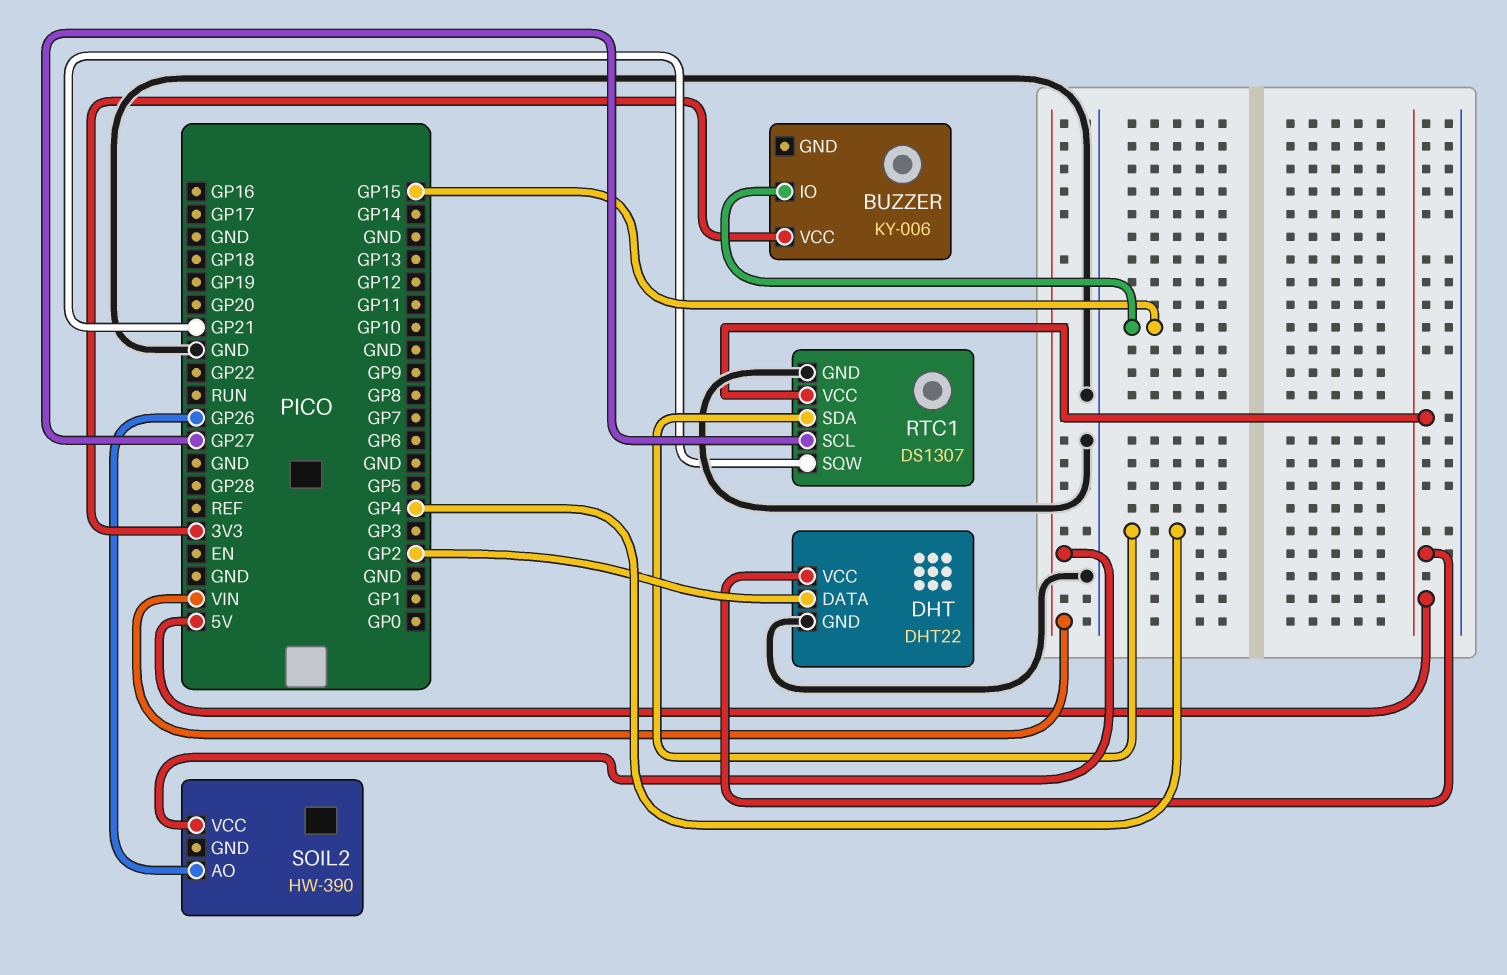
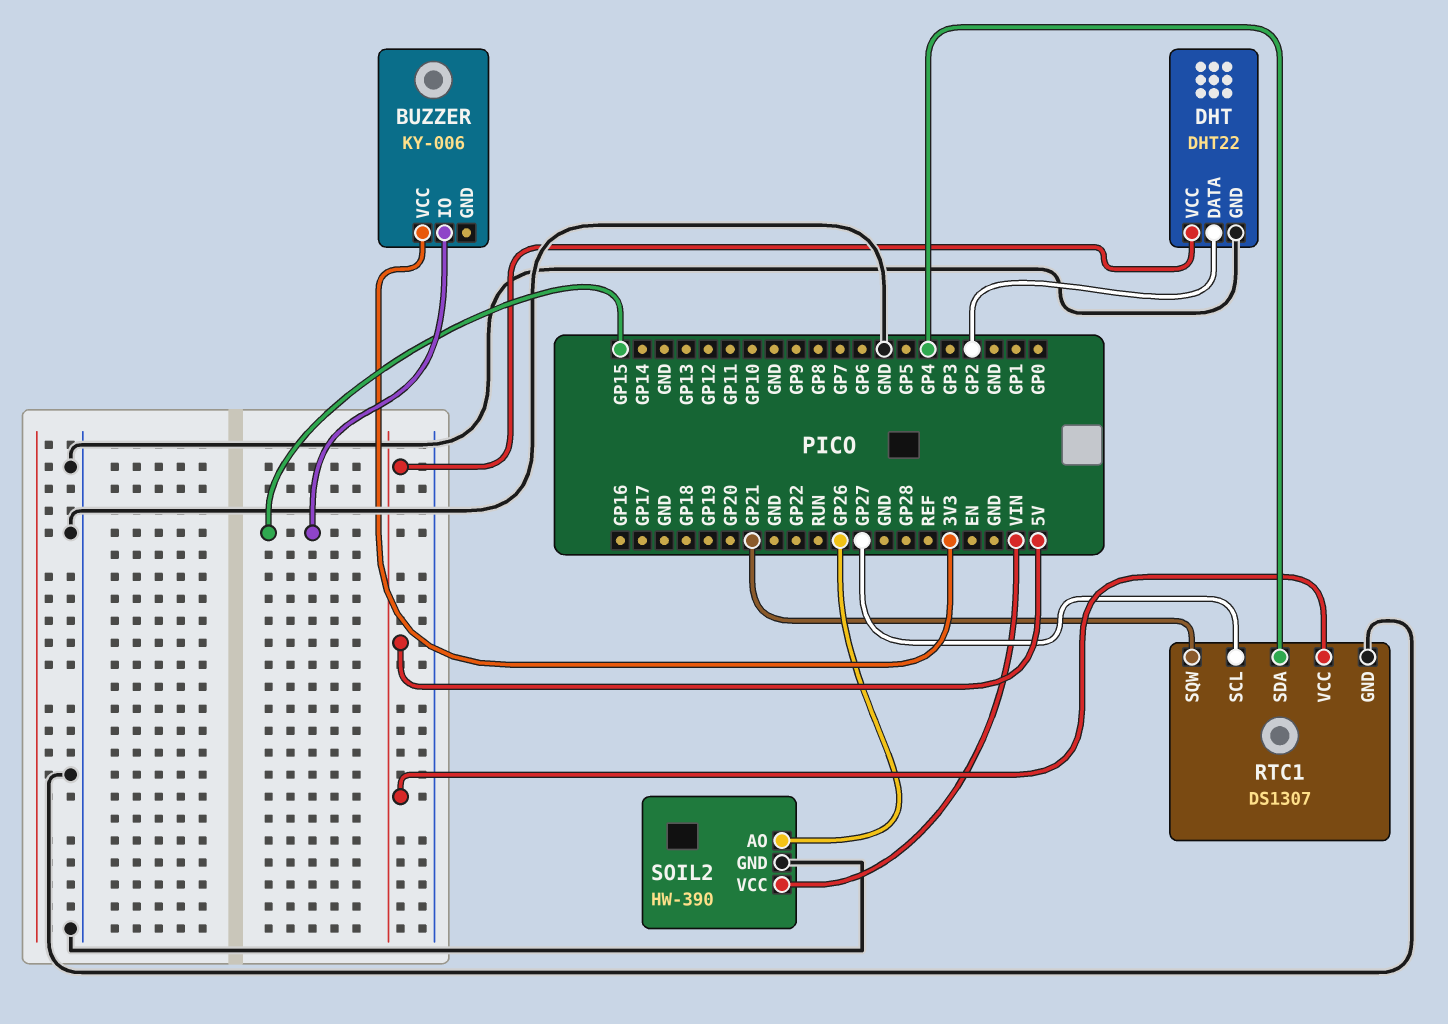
SOIL2 pin GND: none -> GND

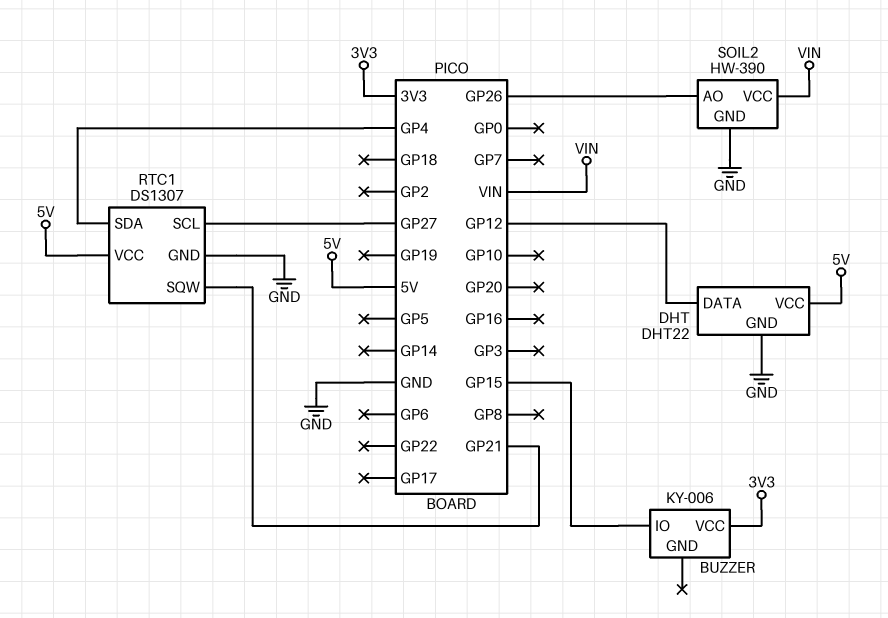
DHT pin DATA: GP2 -> GP12

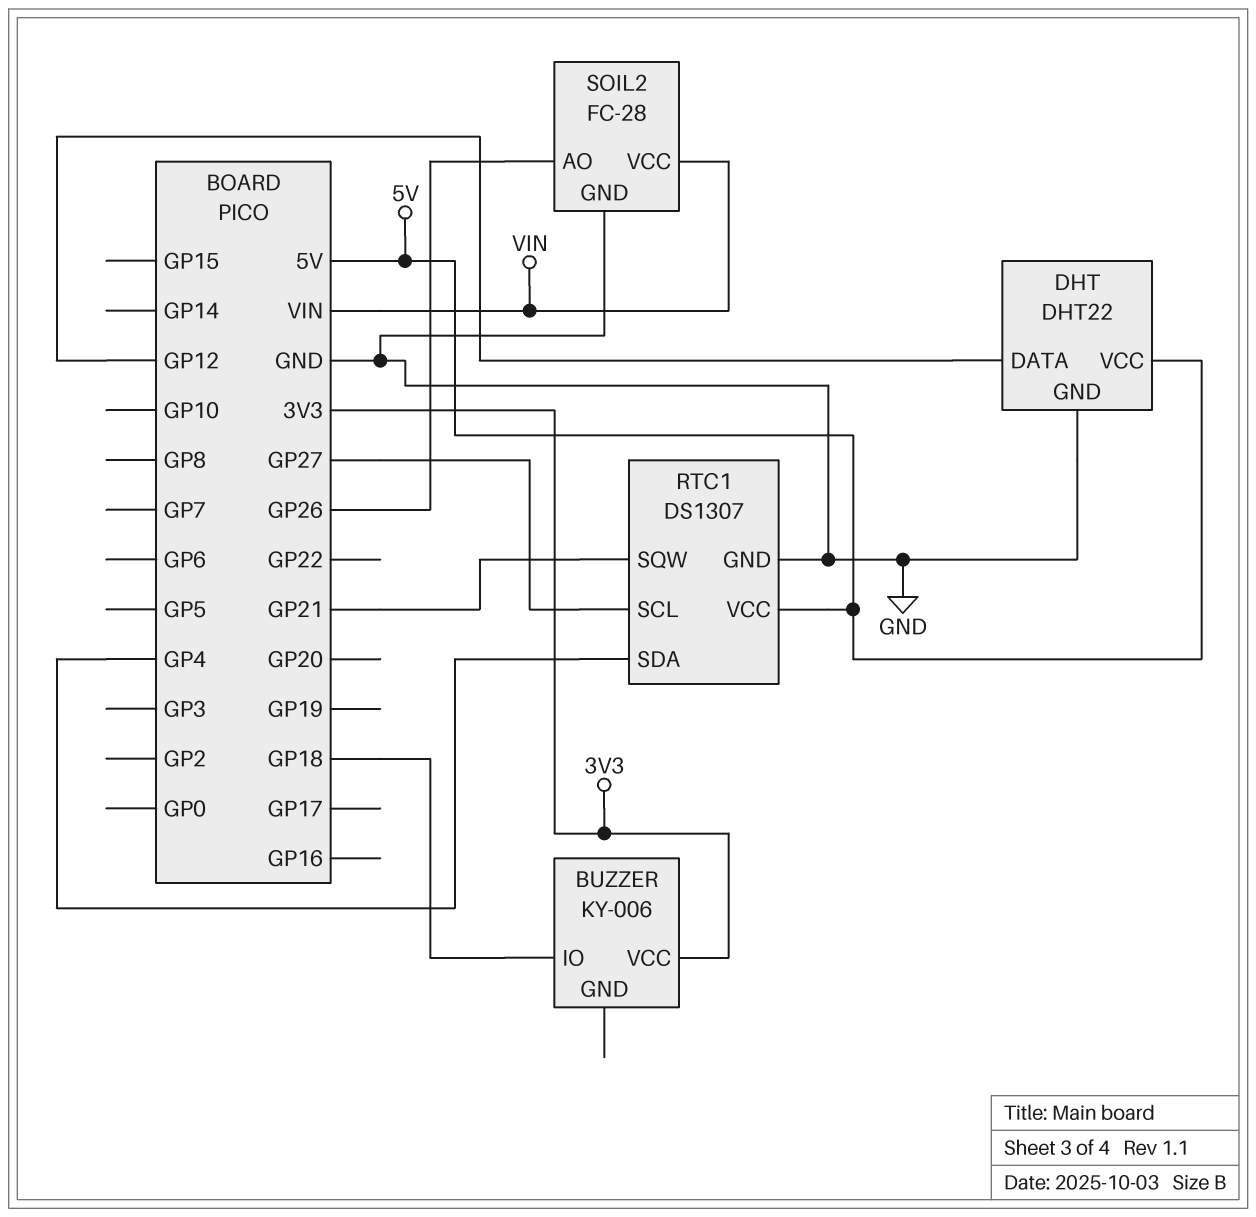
BUZZER pin IO: GP15 -> GP18
SOIL2: HW-390 -> FC-28

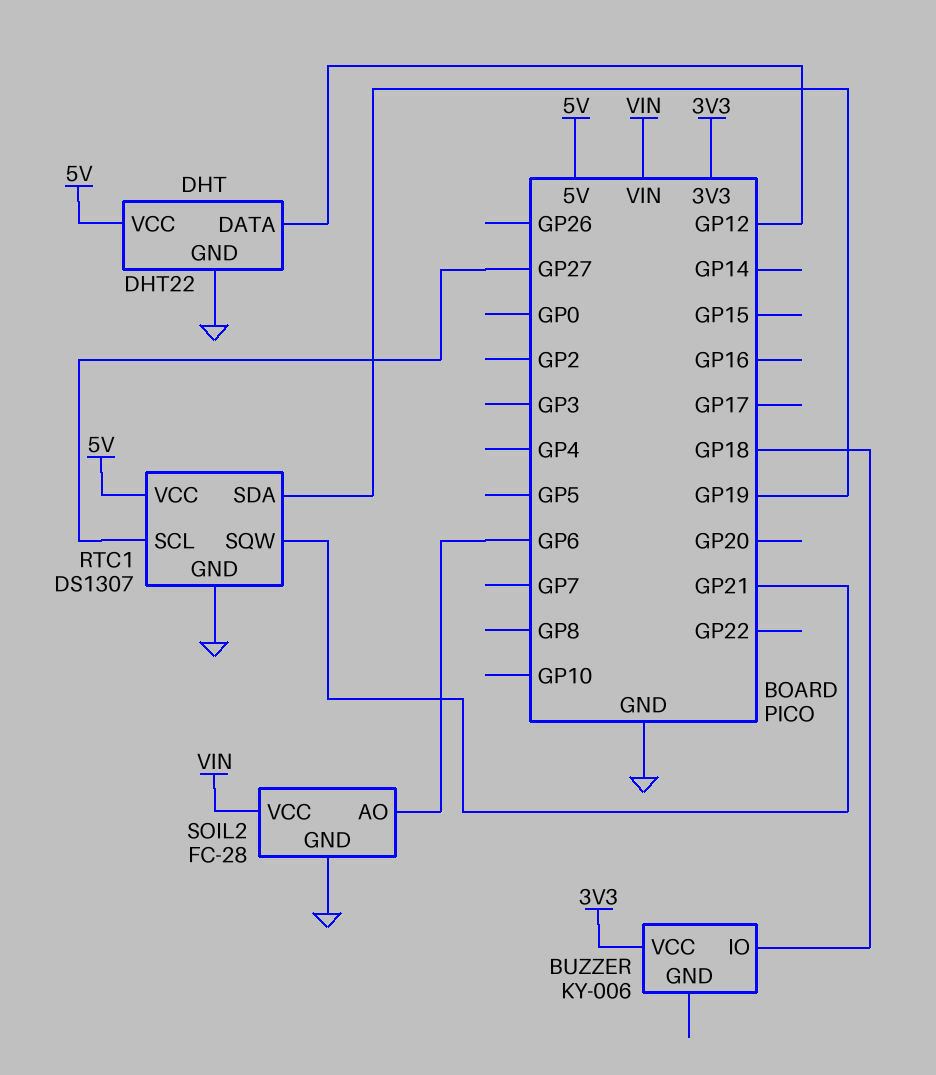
RTC1 pin SDA: GP4 -> GP19
SOIL2 pin AO: GP26 -> GP6

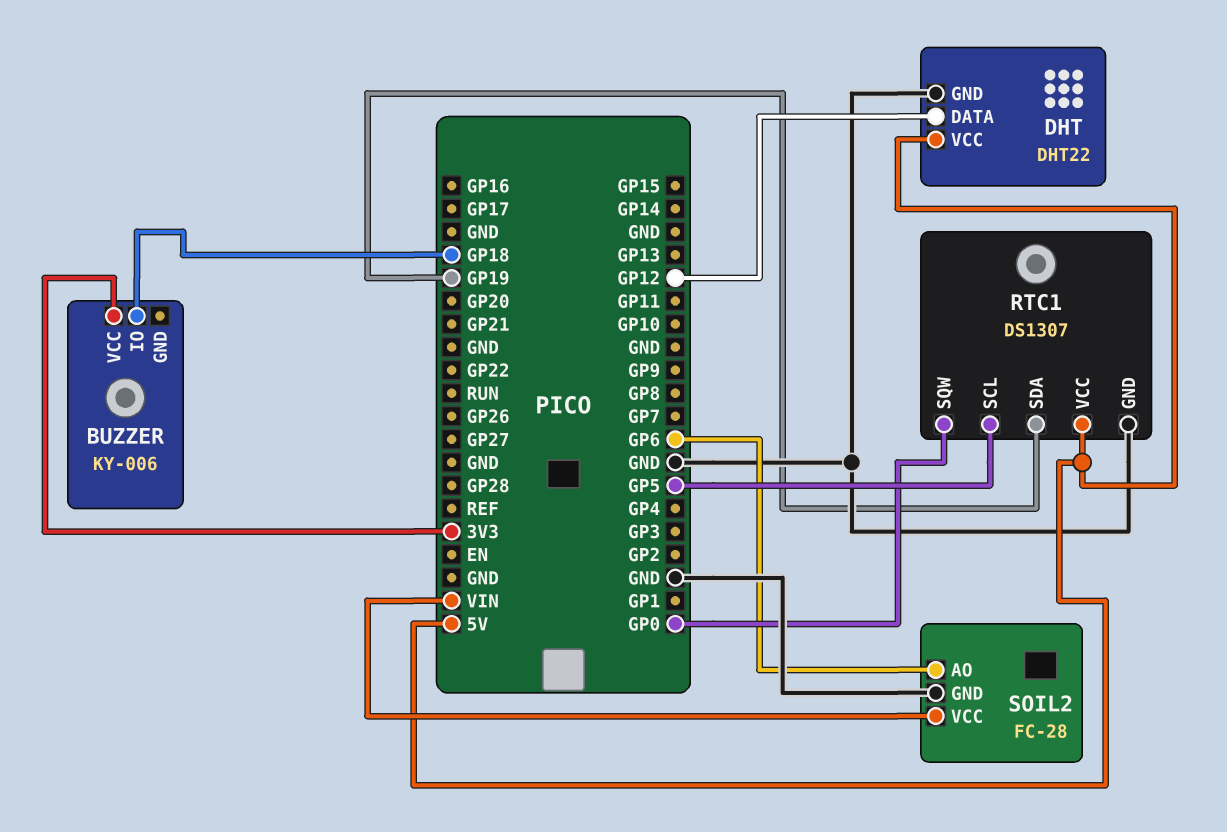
RTC1 pin SCL: GP27 -> GP5
RTC1 pin SQW: GP21 -> GP0

